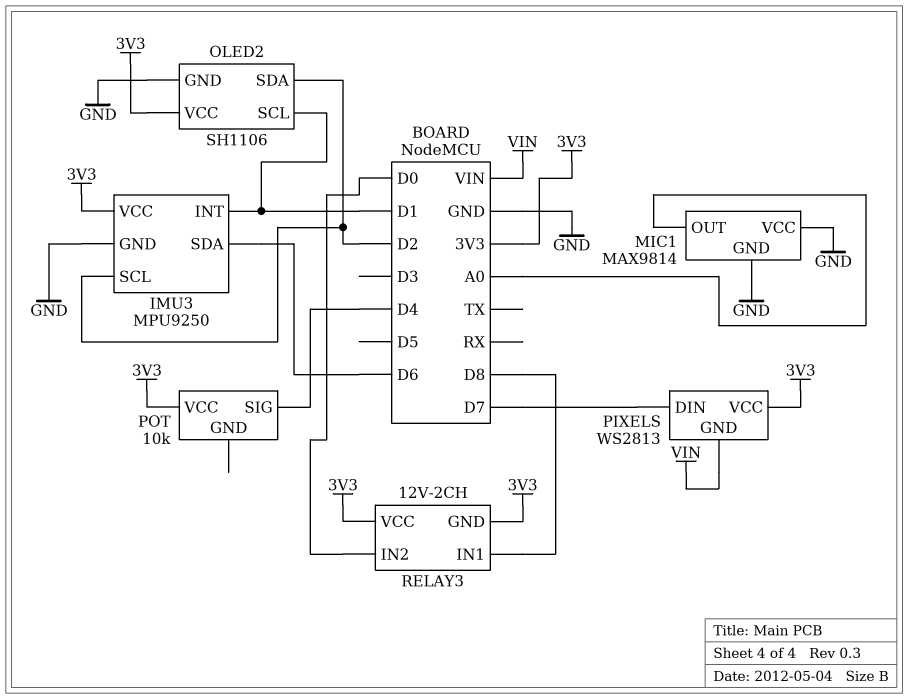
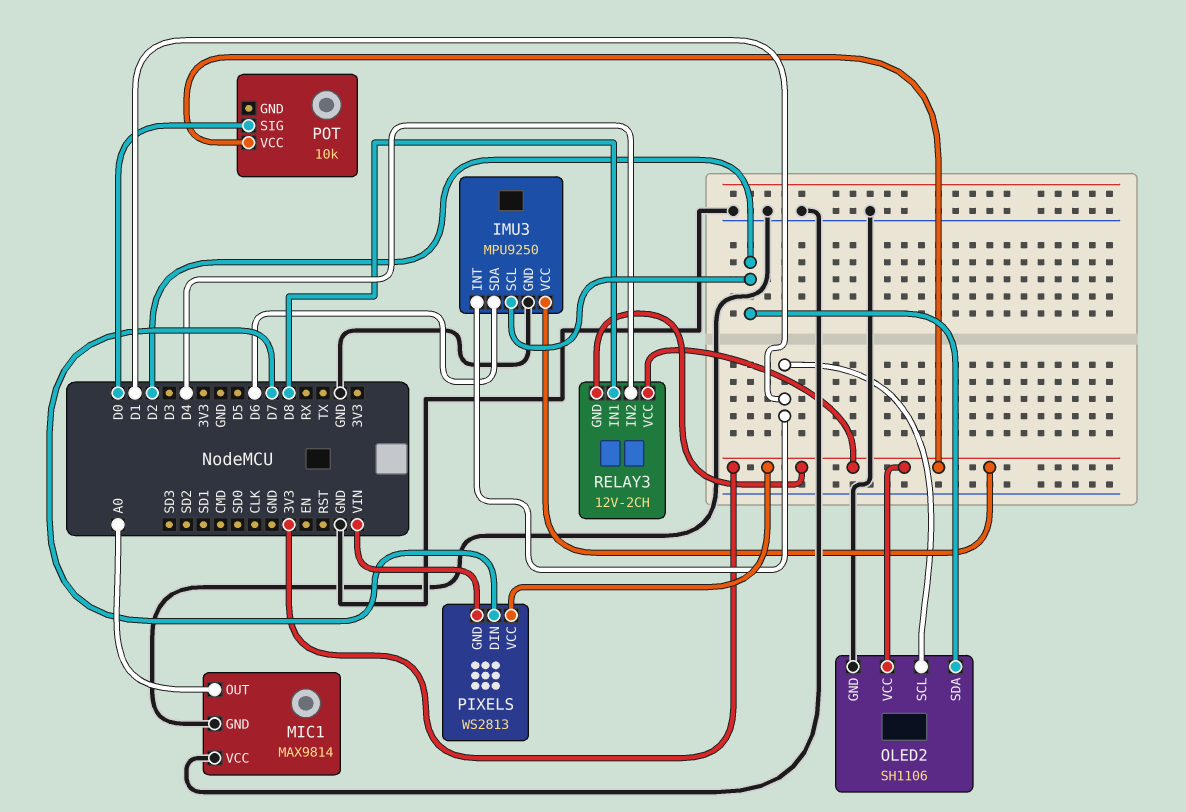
POT pin SIG: D4 -> D0
RELAY3 pin IN2: D0 -> D4

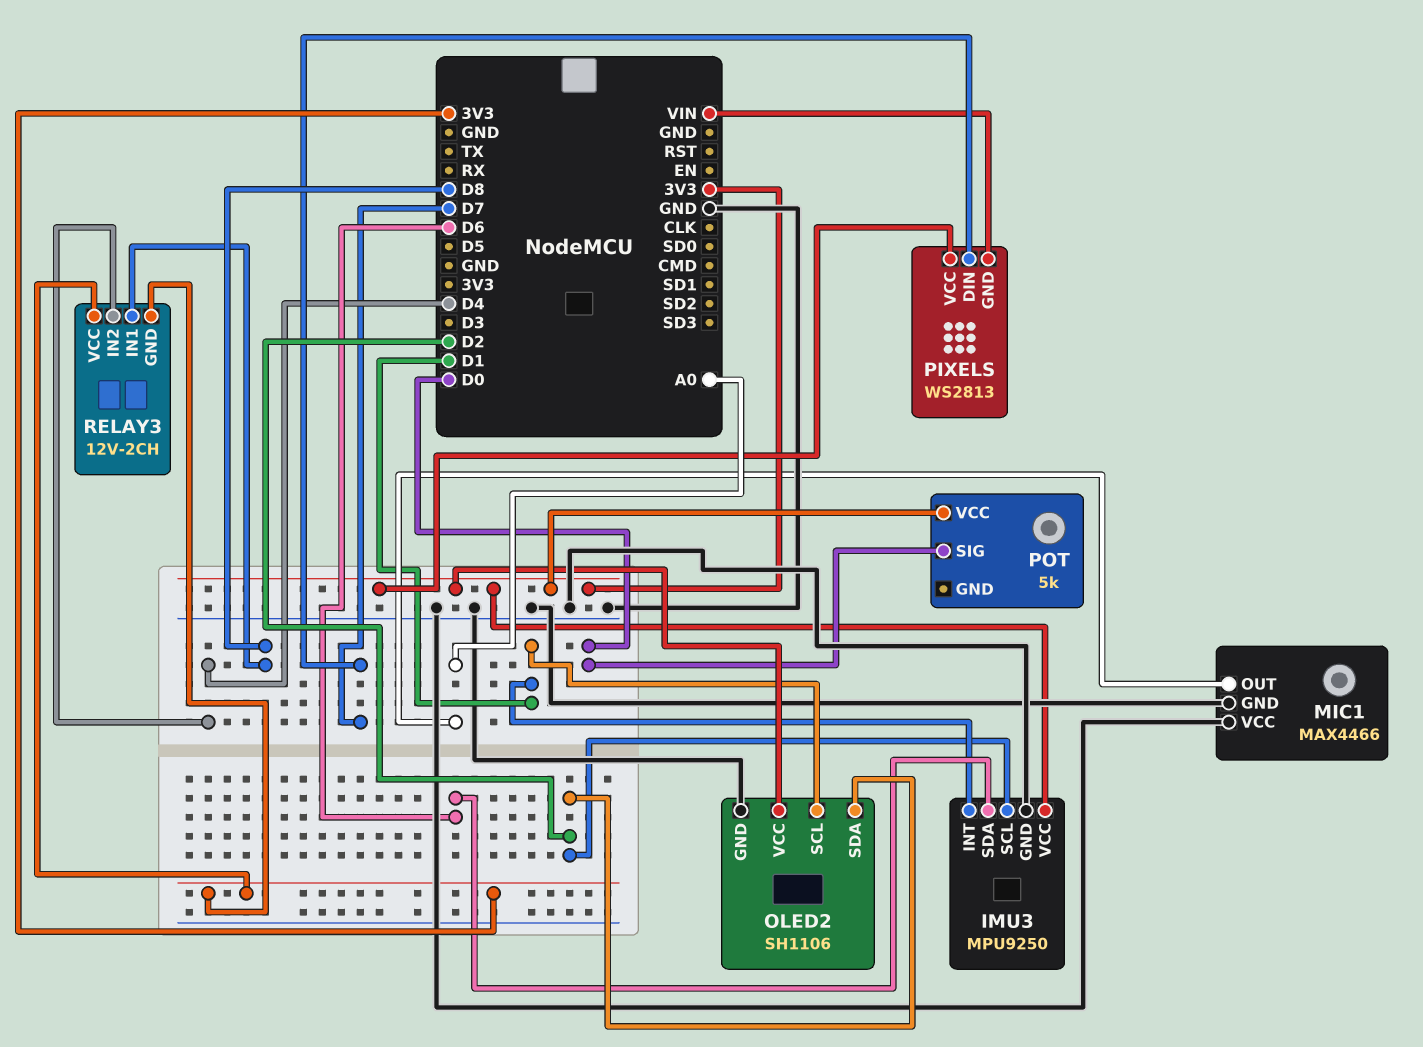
MIC1: MAX9814 -> MAX4466
POT: 10k -> 5k

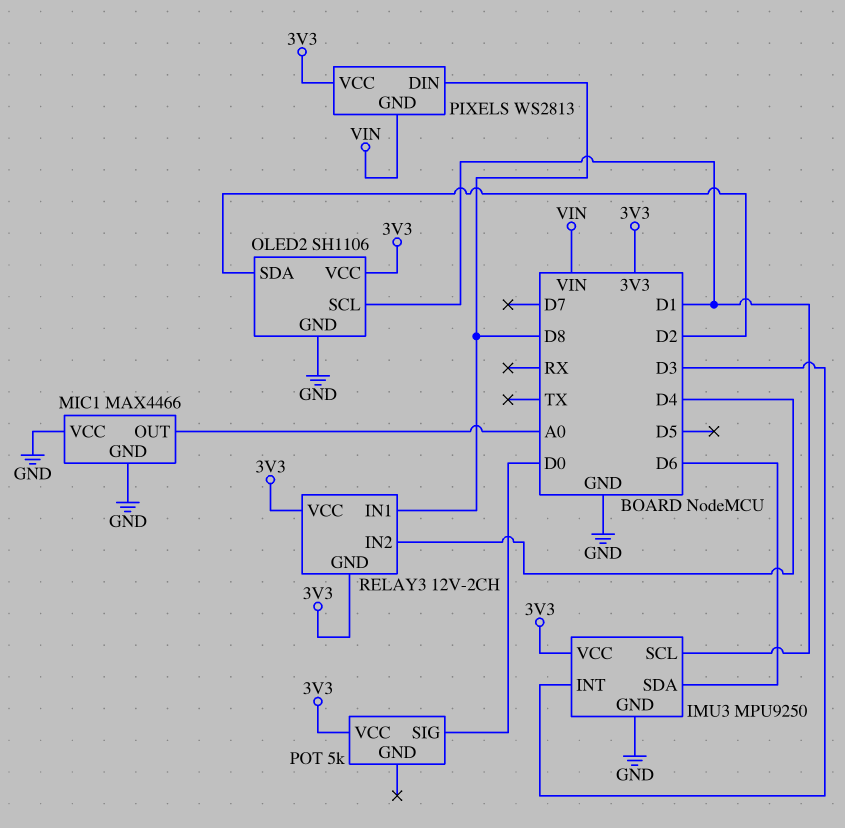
IMU3 pin INT: D1 -> D3
IMU3 pin SCL: D2 -> D1
PIXELS pin DIN: D7 -> D8

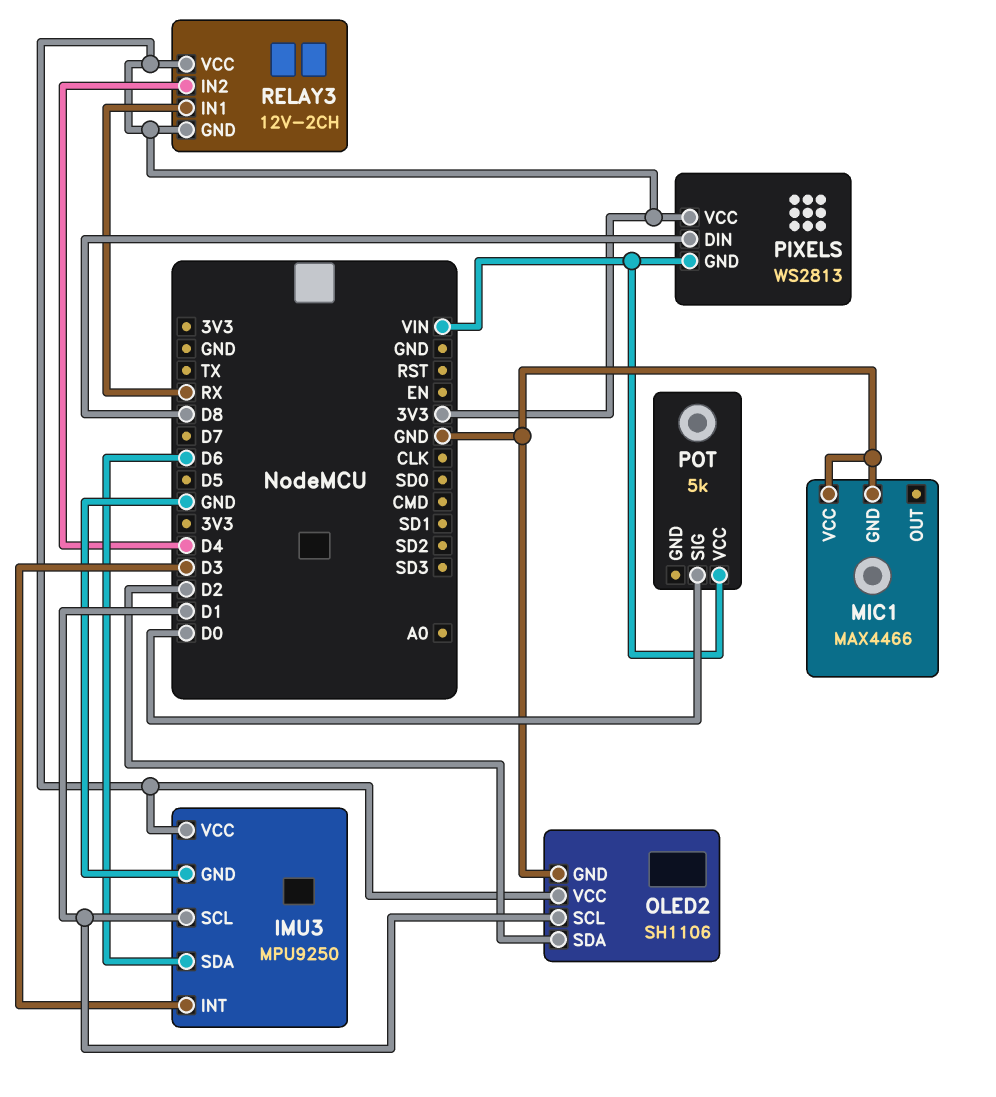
MIC1 pin OUT: A0 -> none
POT pin VCC: 3V3 -> VIN
RELAY3 pin IN1: D8 -> RX

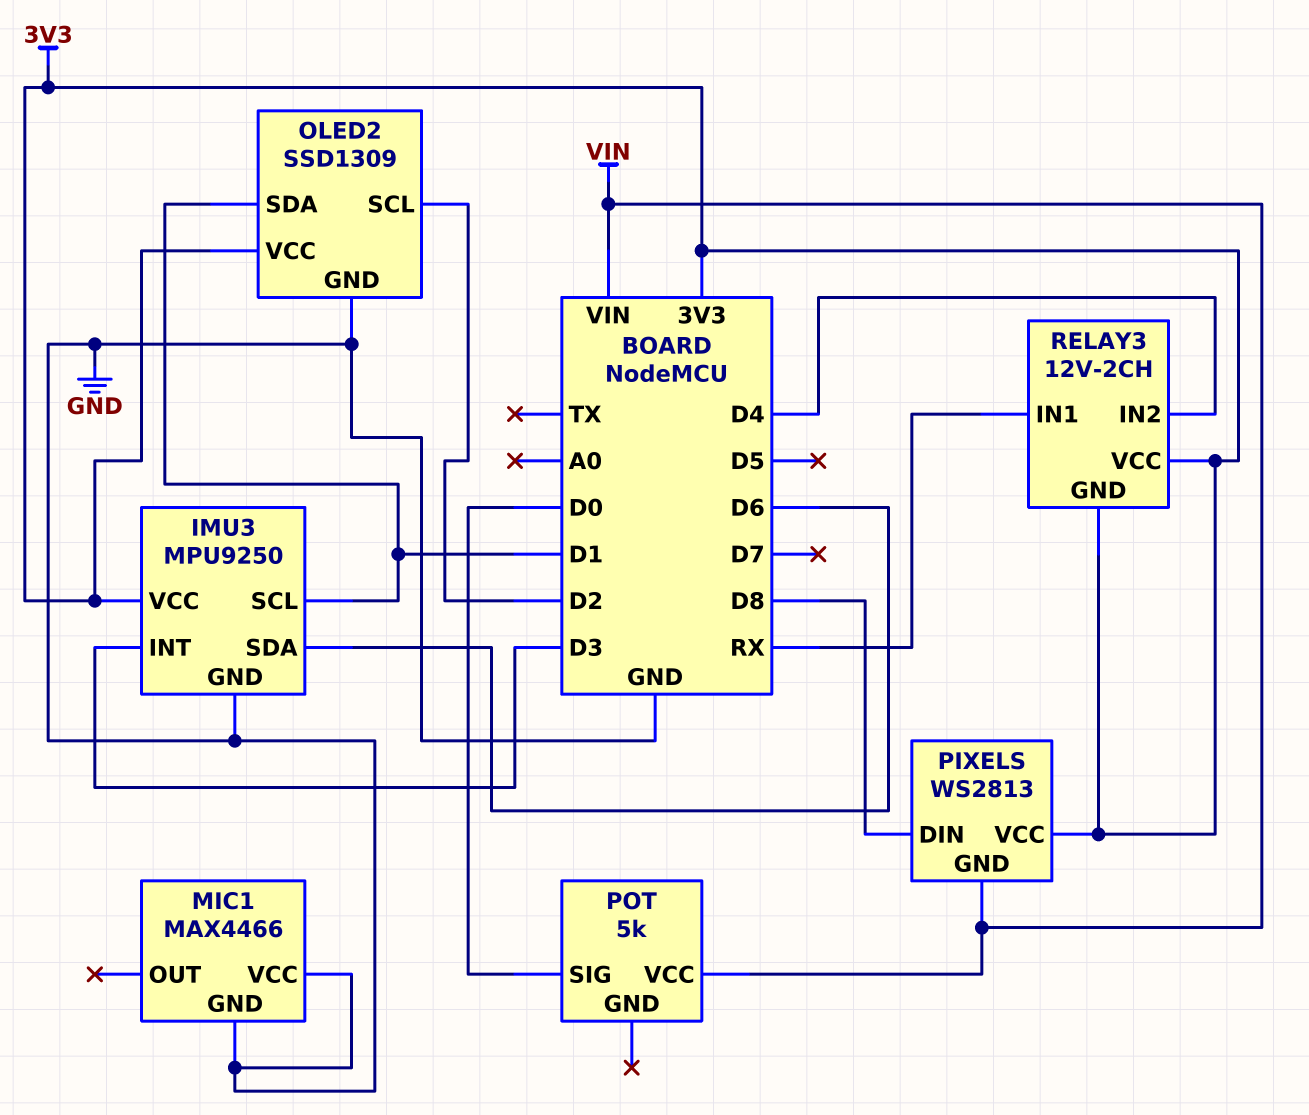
OLED2: SH1106 -> SSD1309
OLED2 pin SCL: D1 -> D2
OLED2 pin SDA: D2 -> D1

